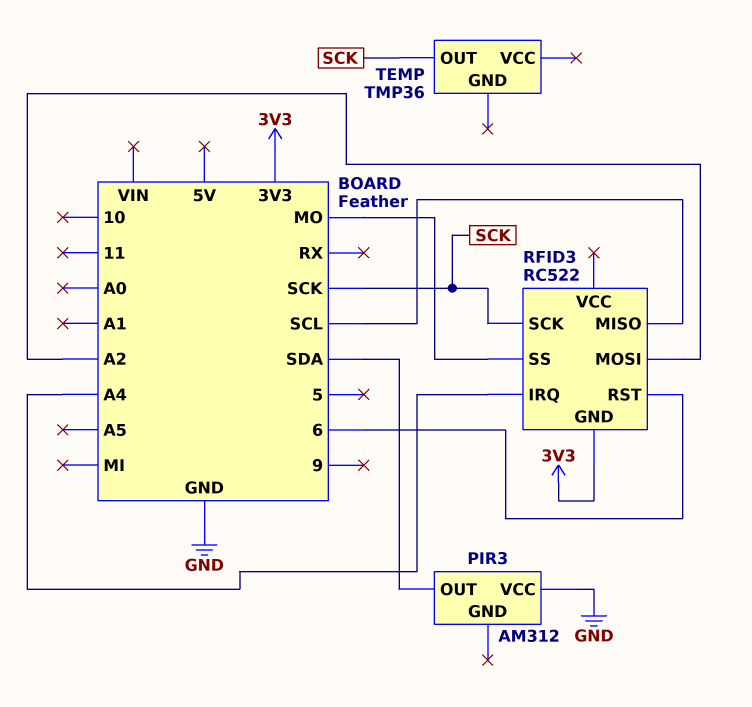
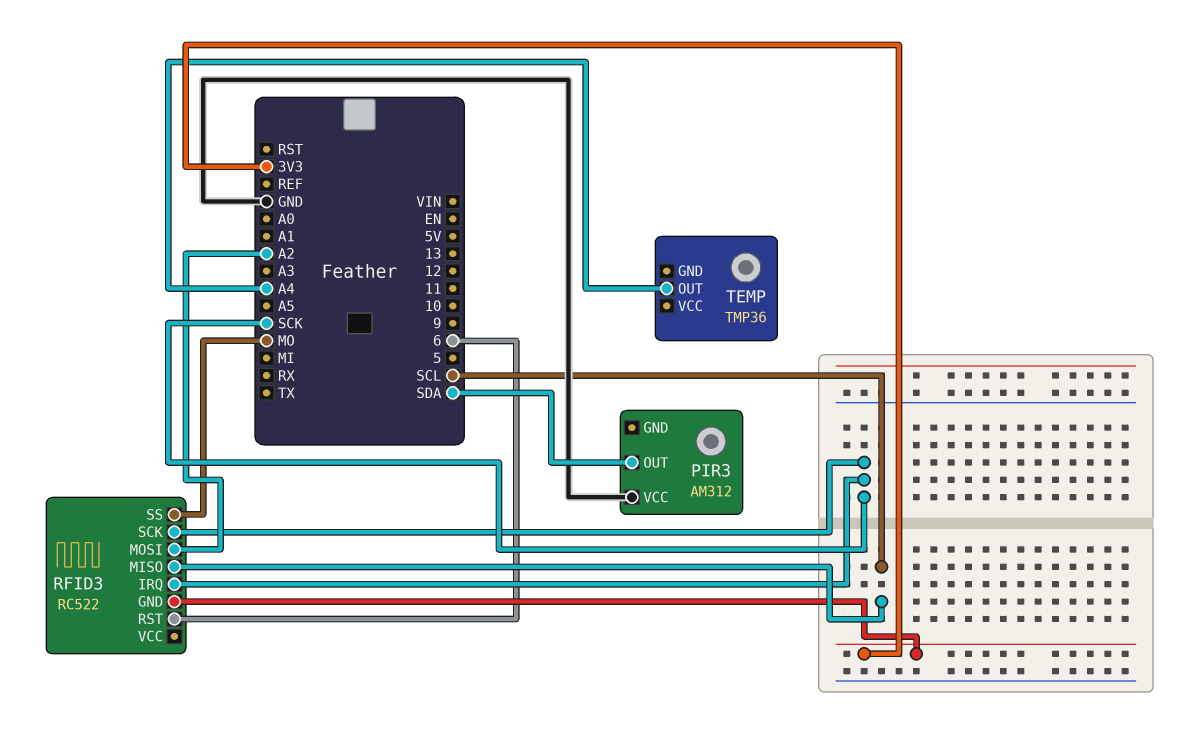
RFID3 pin IRQ: A4 -> SCK
TEMP pin OUT: SCK -> A4

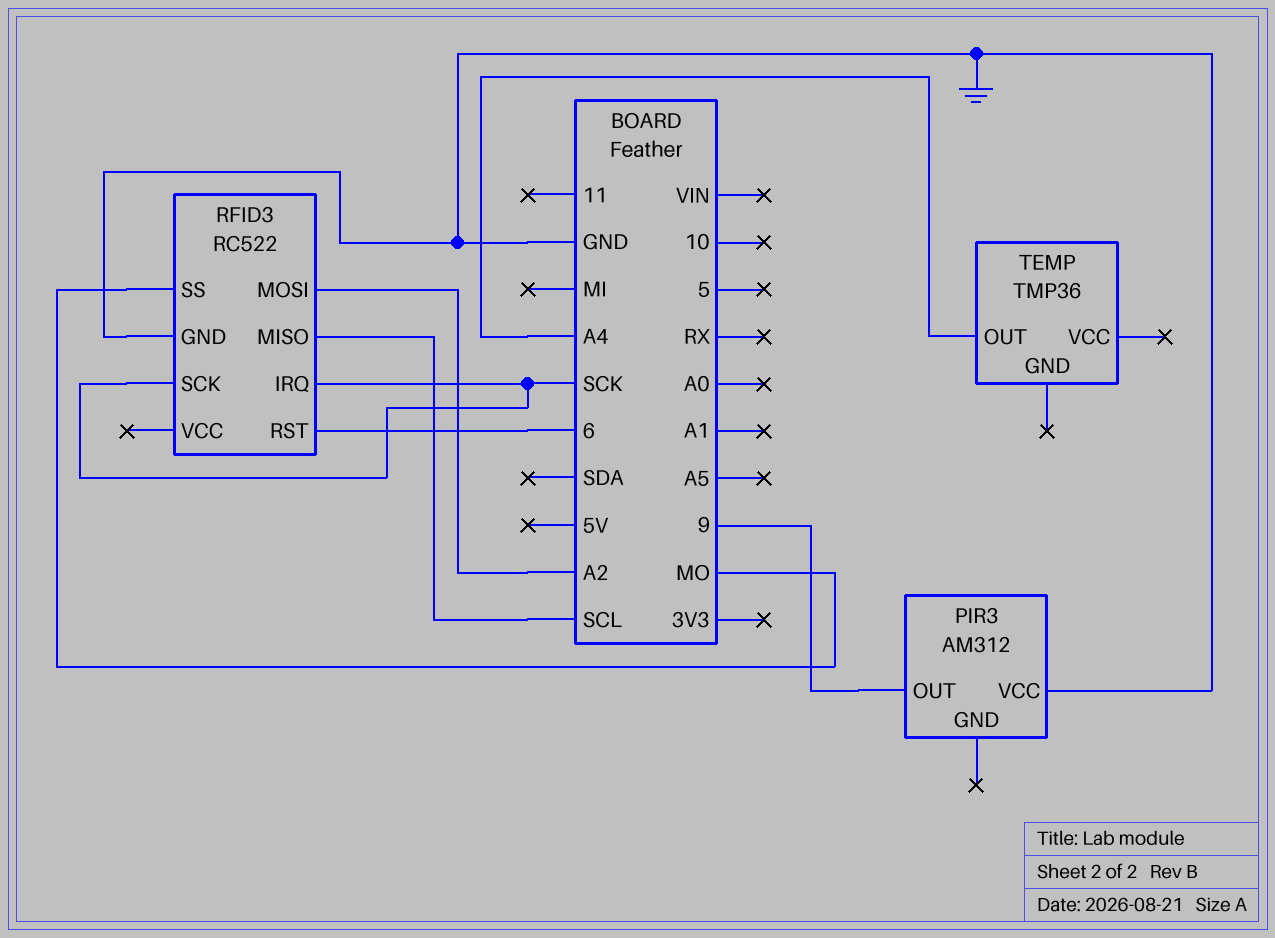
PIR3 pin OUT: SDA -> 9
RFID3 pin GND: 3V3 -> GND

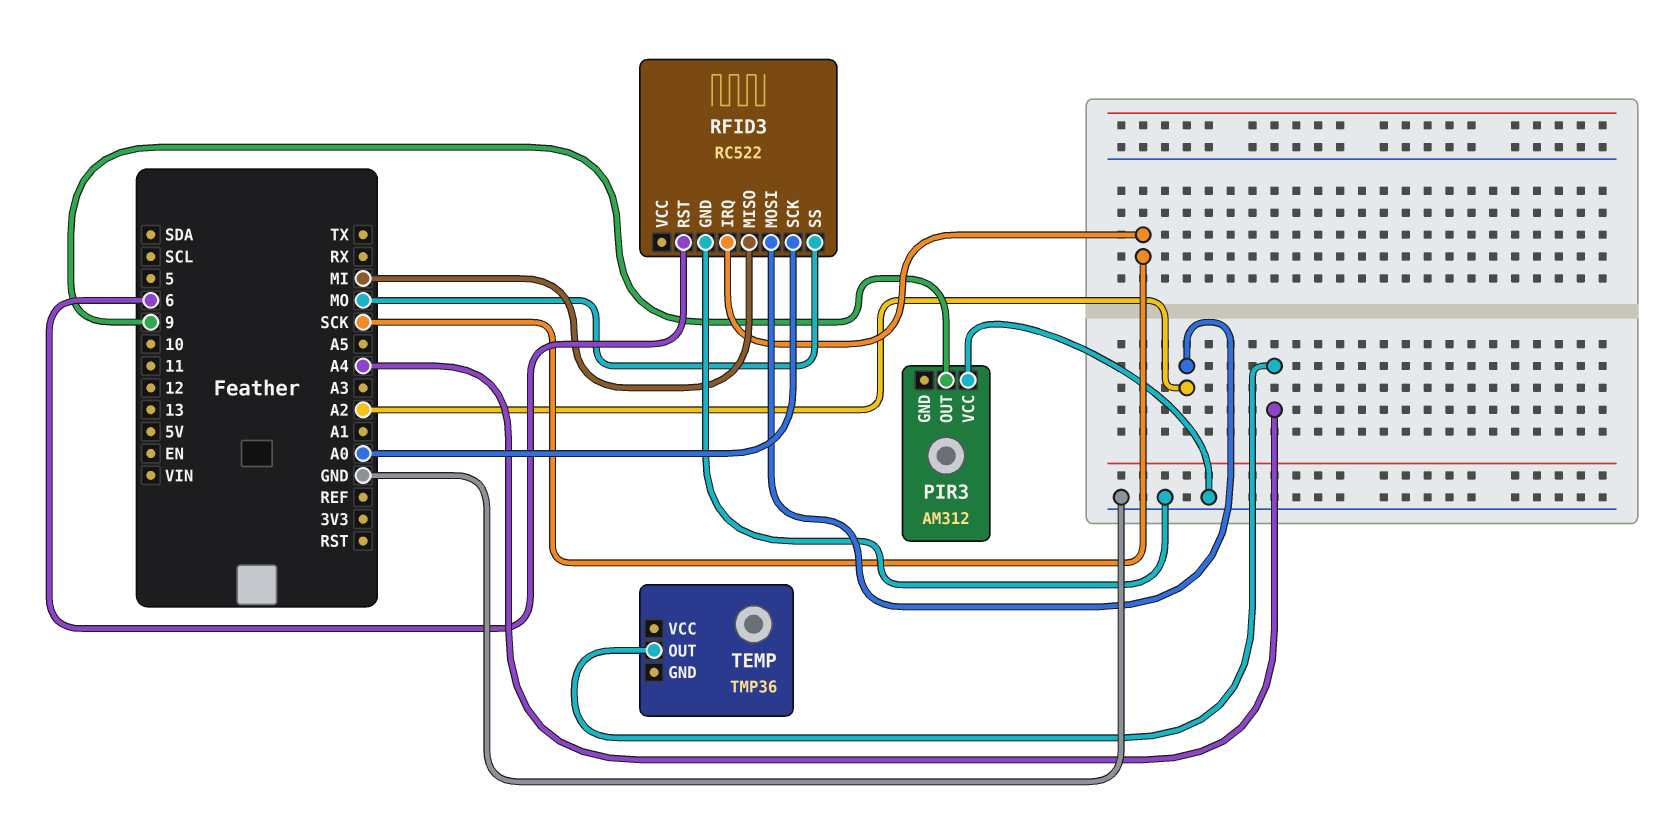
RFID3 pin MISO: SCL -> MI
RFID3 pin SCK: SCK -> A0

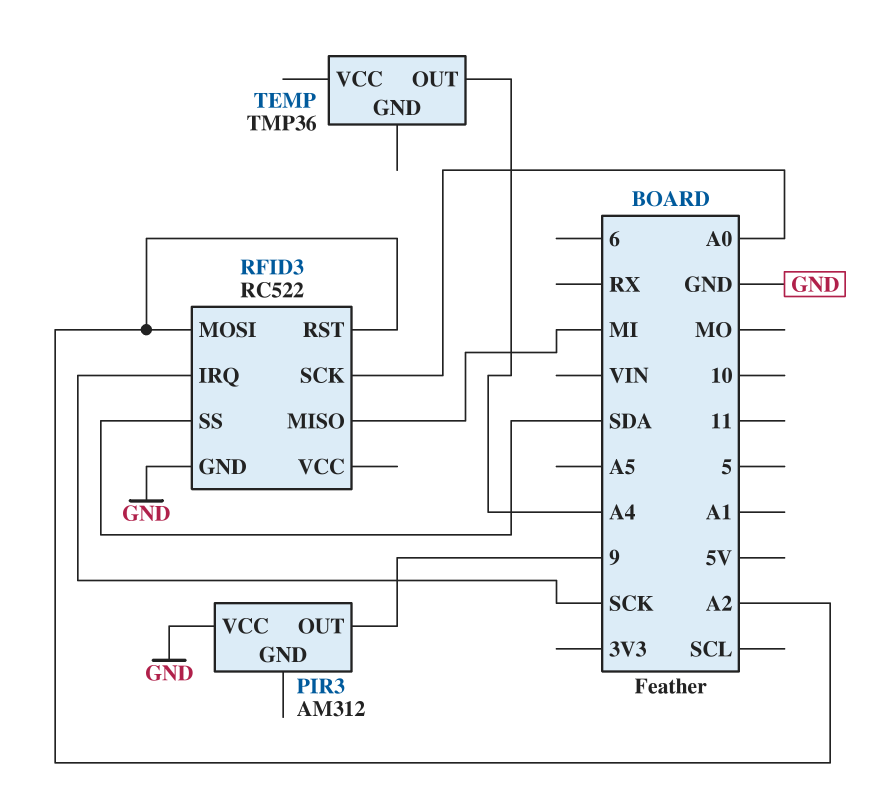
RFID3 pin RST: 6 -> A2
RFID3 pin SS: MO -> SDA

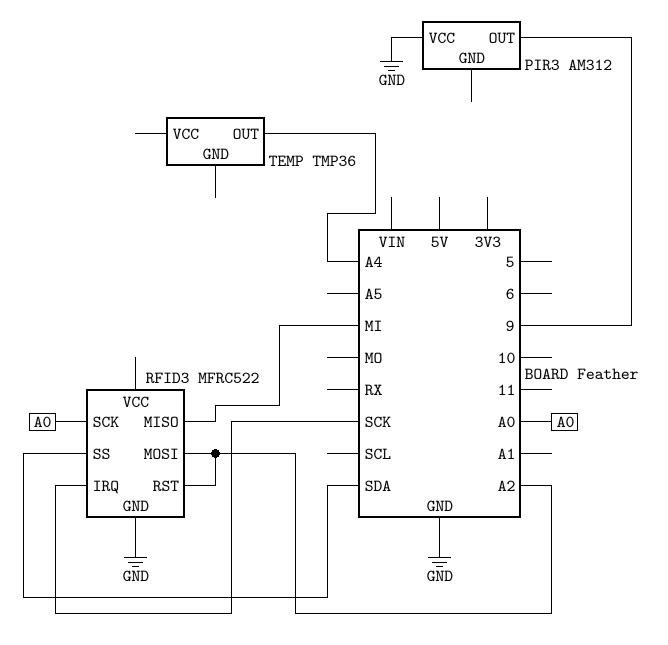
RFID3: RC522 -> MFRC522

